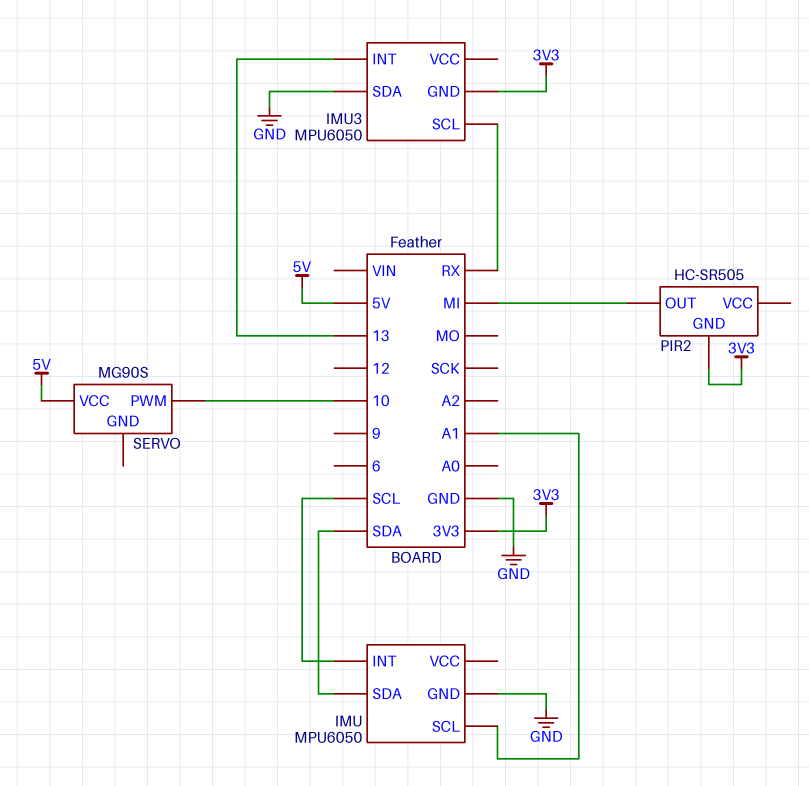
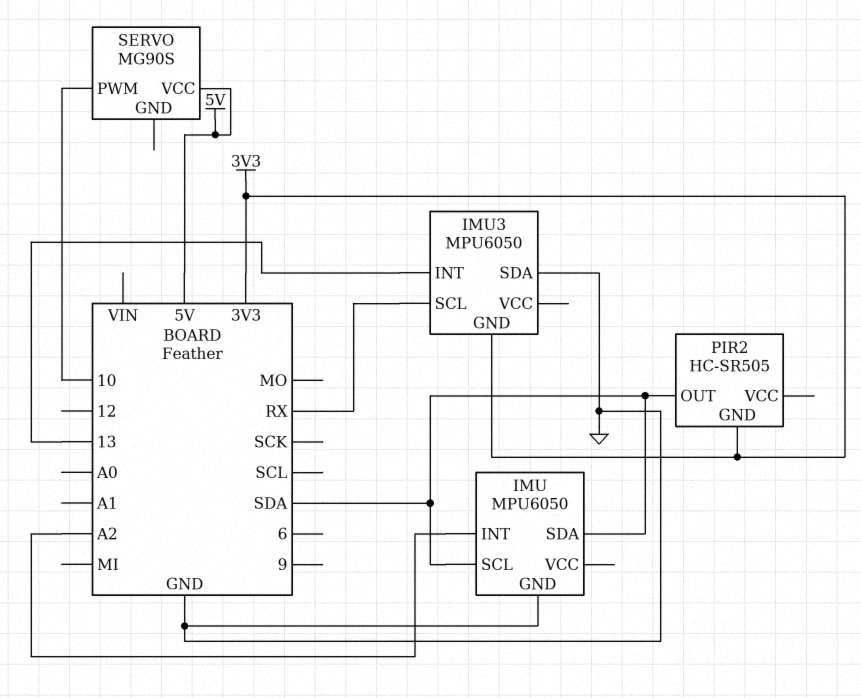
IMU pin INT: SCL -> A2
IMU pin SCL: A1 -> SDA
PIR2 pin OUT: MI -> SDA

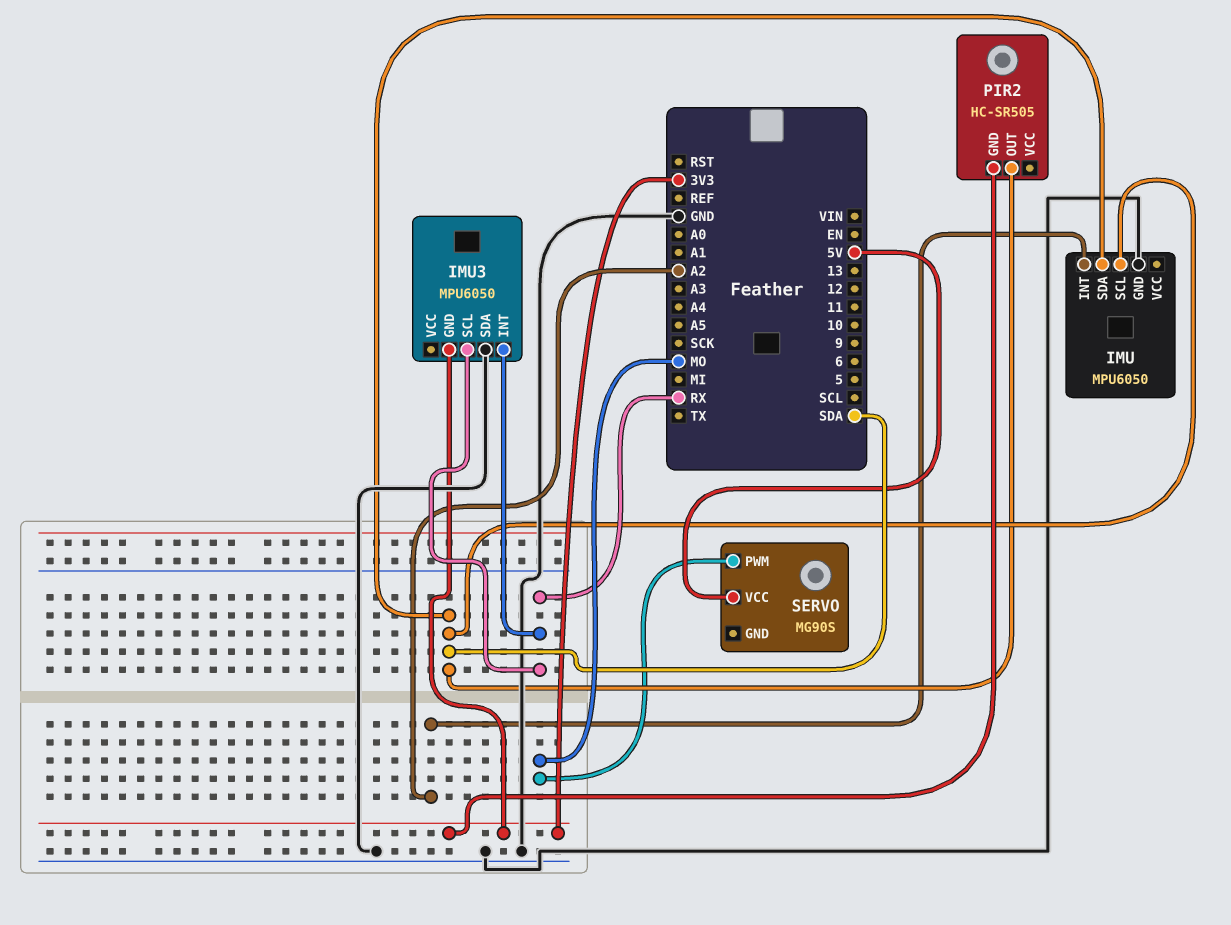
IMU3 pin INT: 13 -> RX
SERVO pin PWM: 10 -> MO

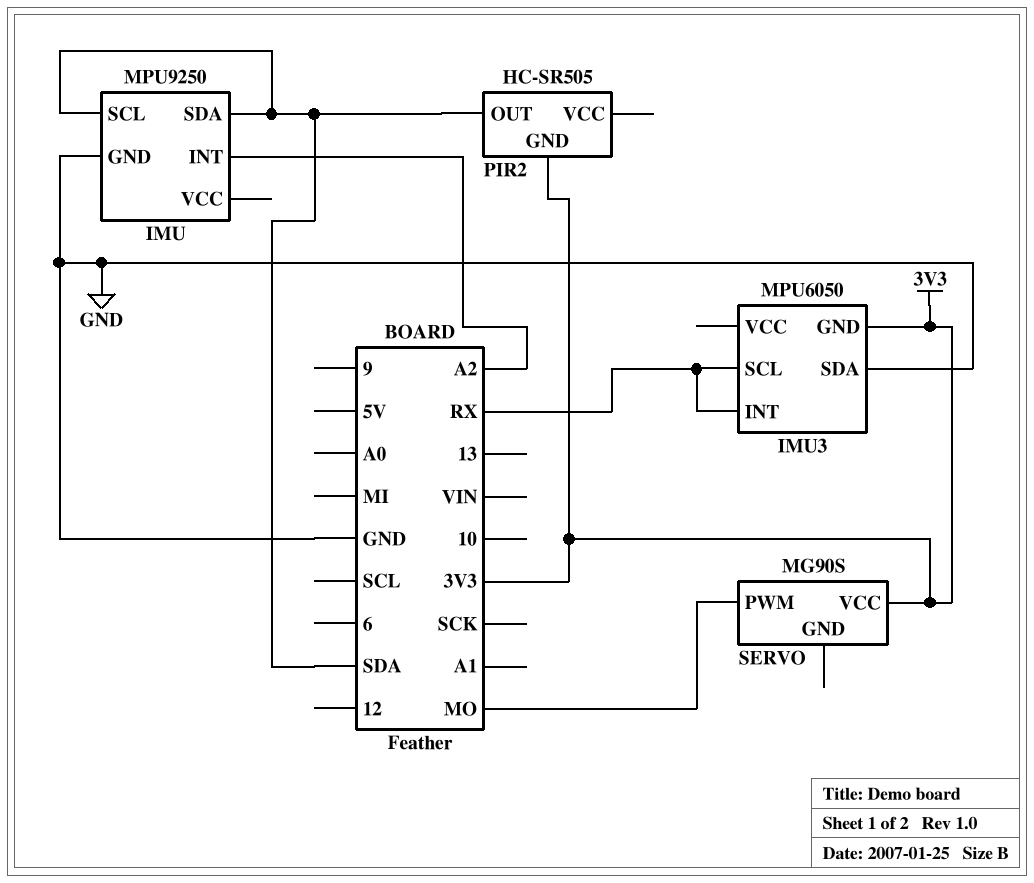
IMU: MPU6050 -> MPU9250
SERVO pin VCC: 5V -> 3V3

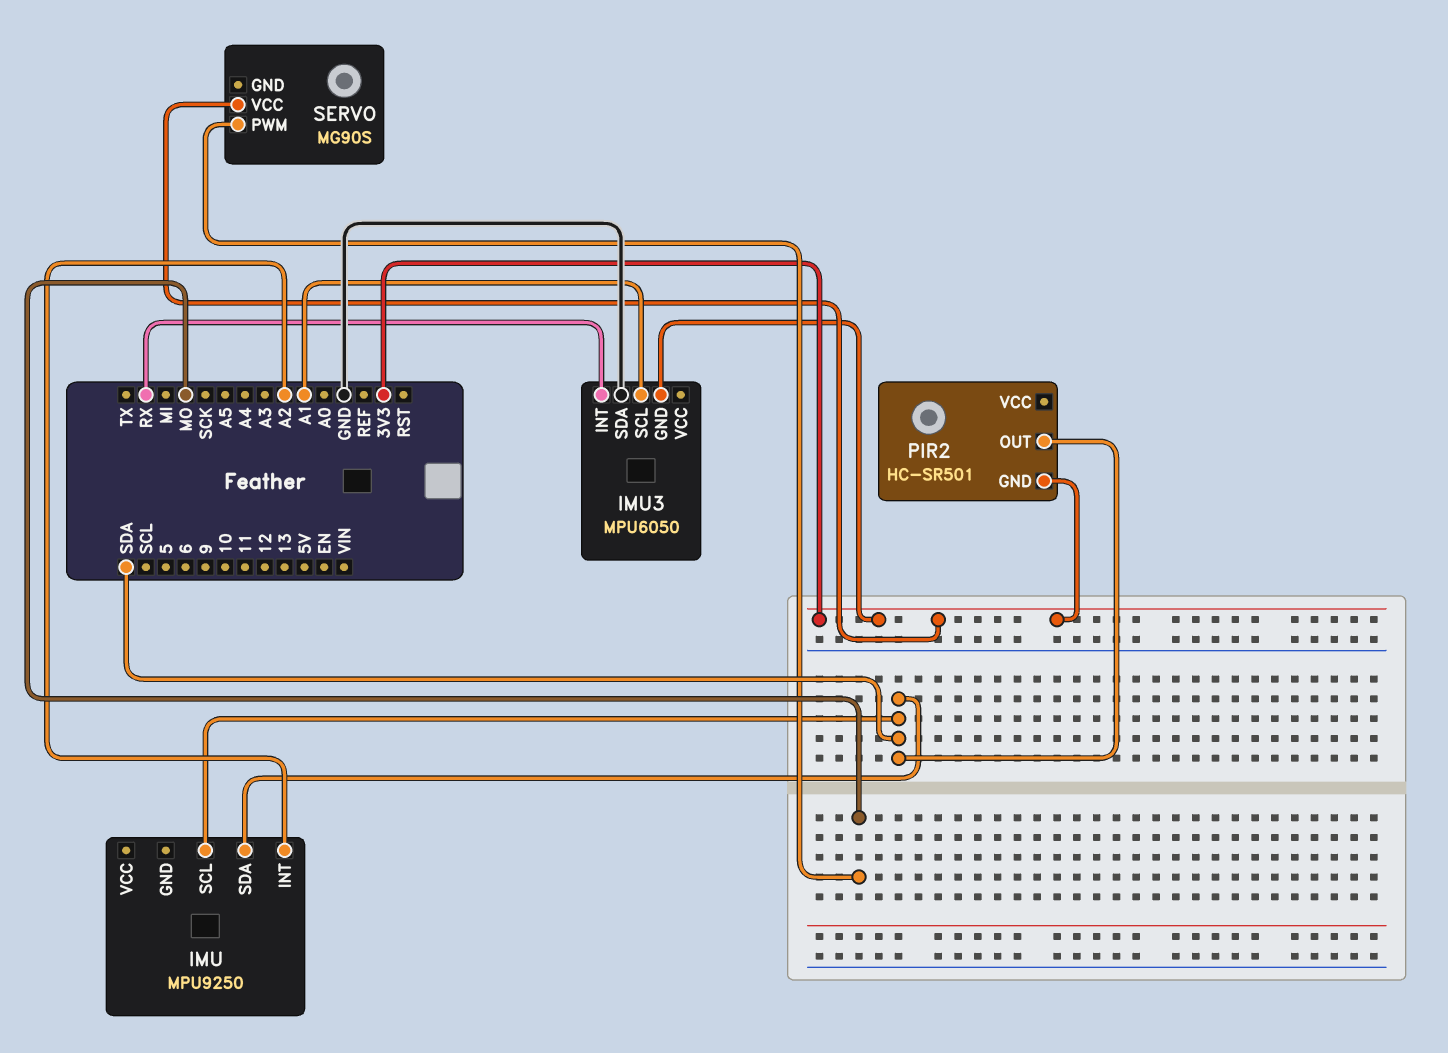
IMU pin GND: GND -> none
IMU3 pin SCL: RX -> A1
PIR2: HC-SR505 -> HC-SR501

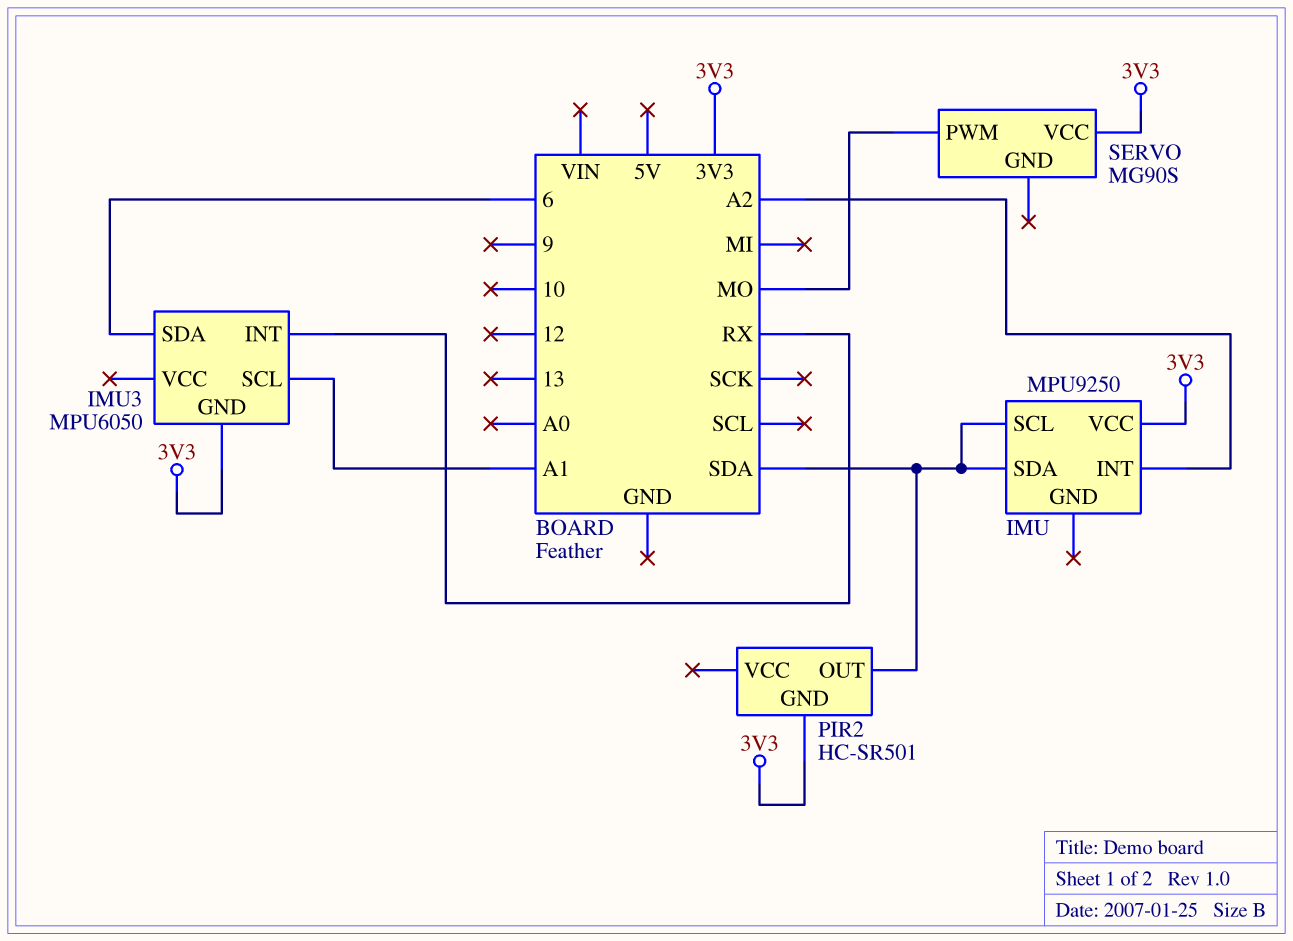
IMU pin VCC: none -> 3V3
IMU3 pin SDA: GND -> 6

